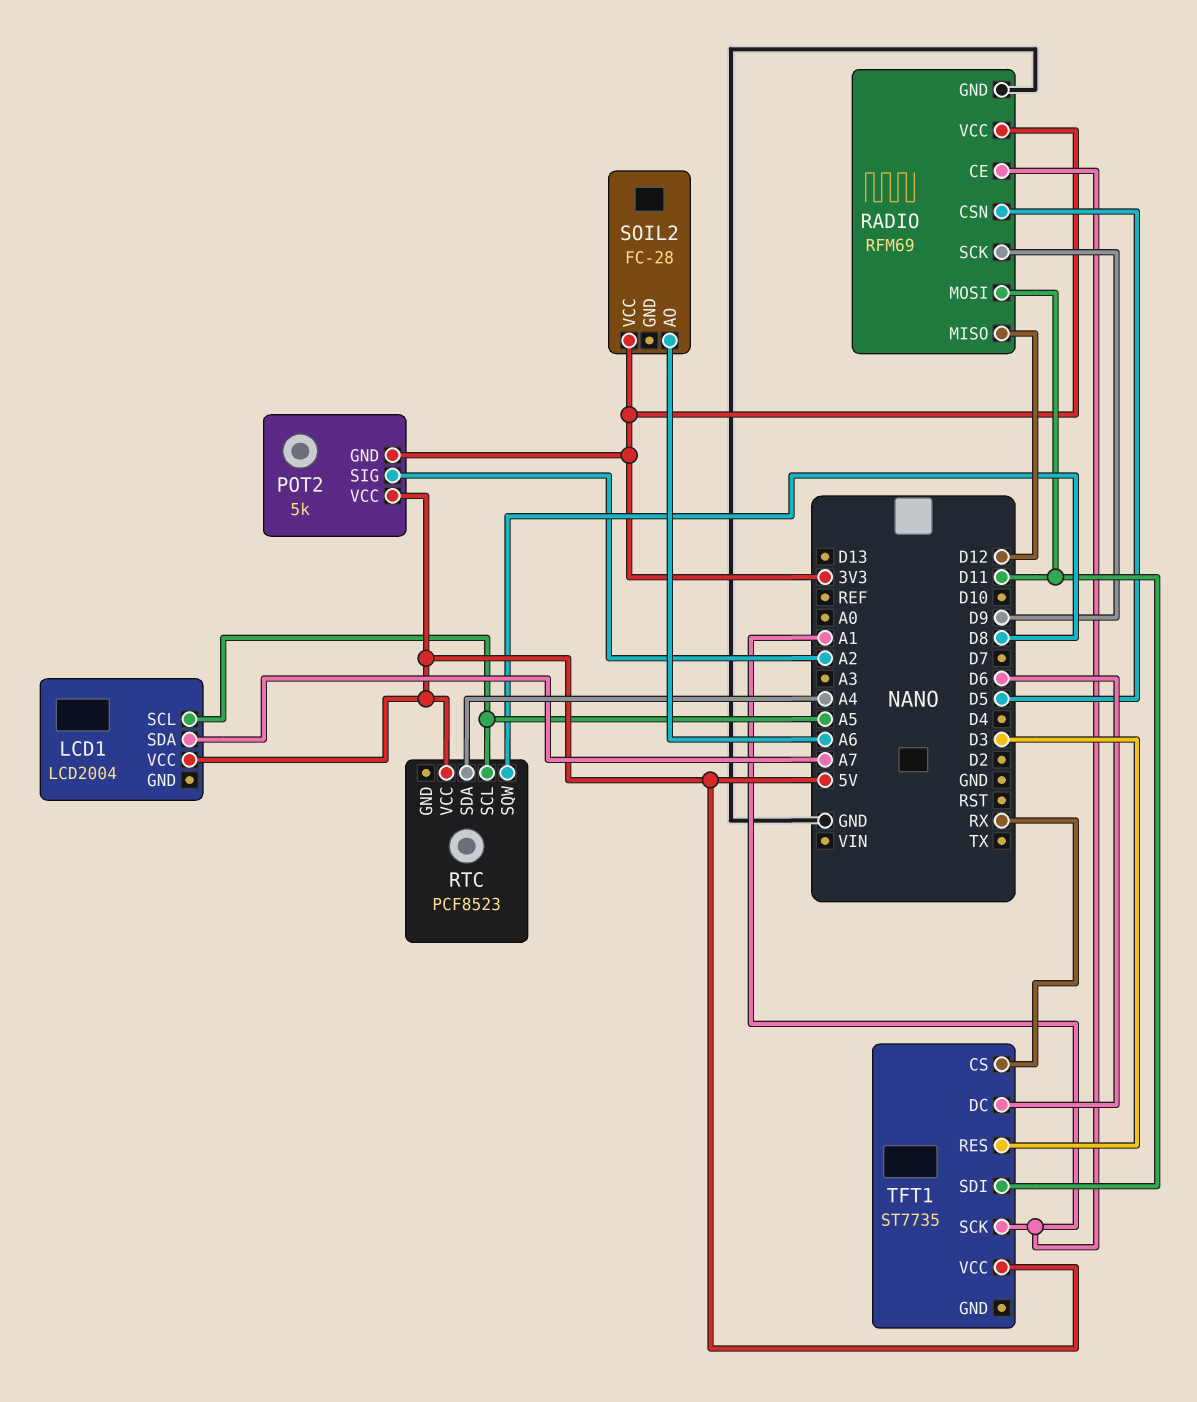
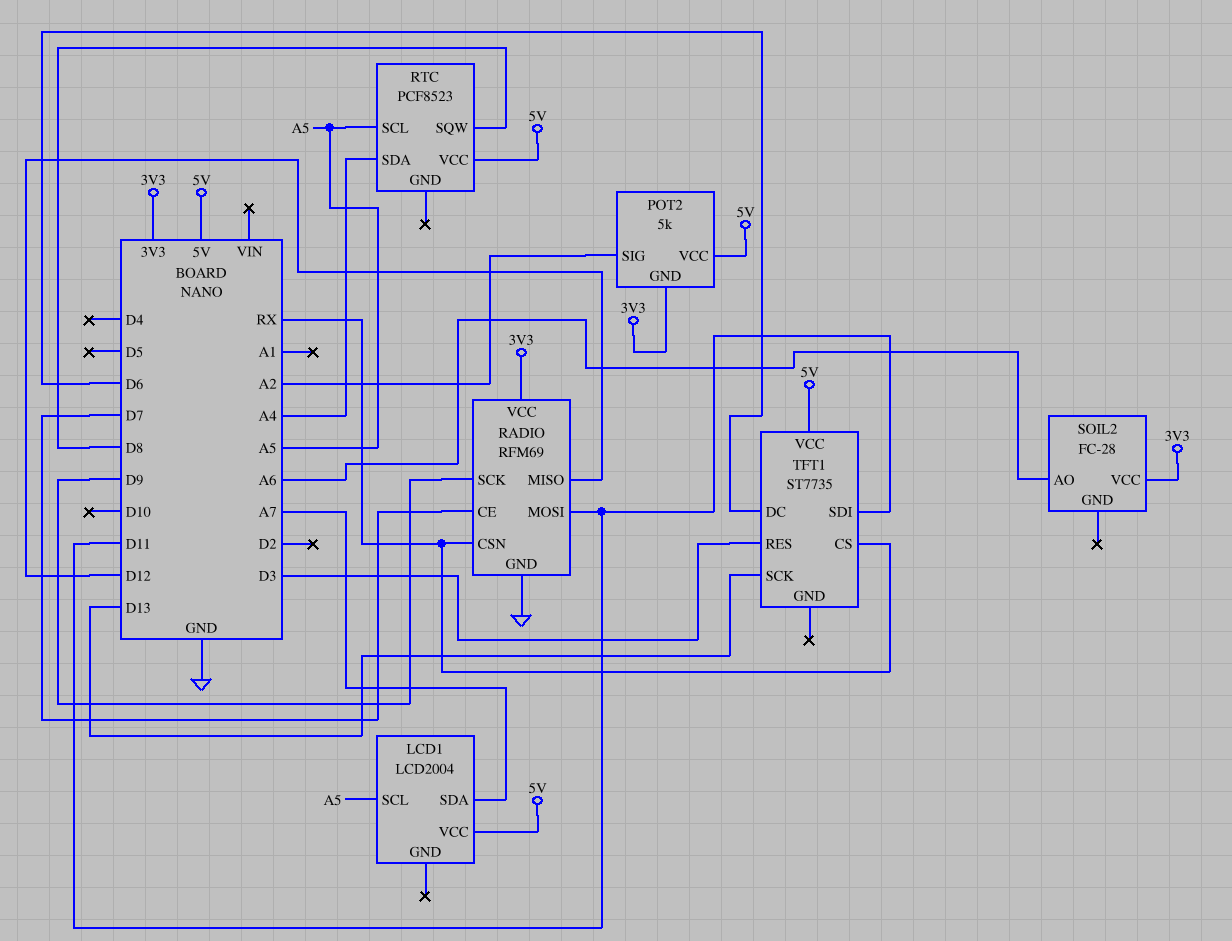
RADIO pin CE: A1 -> D7
RADIO pin CSN: D5 -> RX
TFT1 pin SCK: A1 -> D13

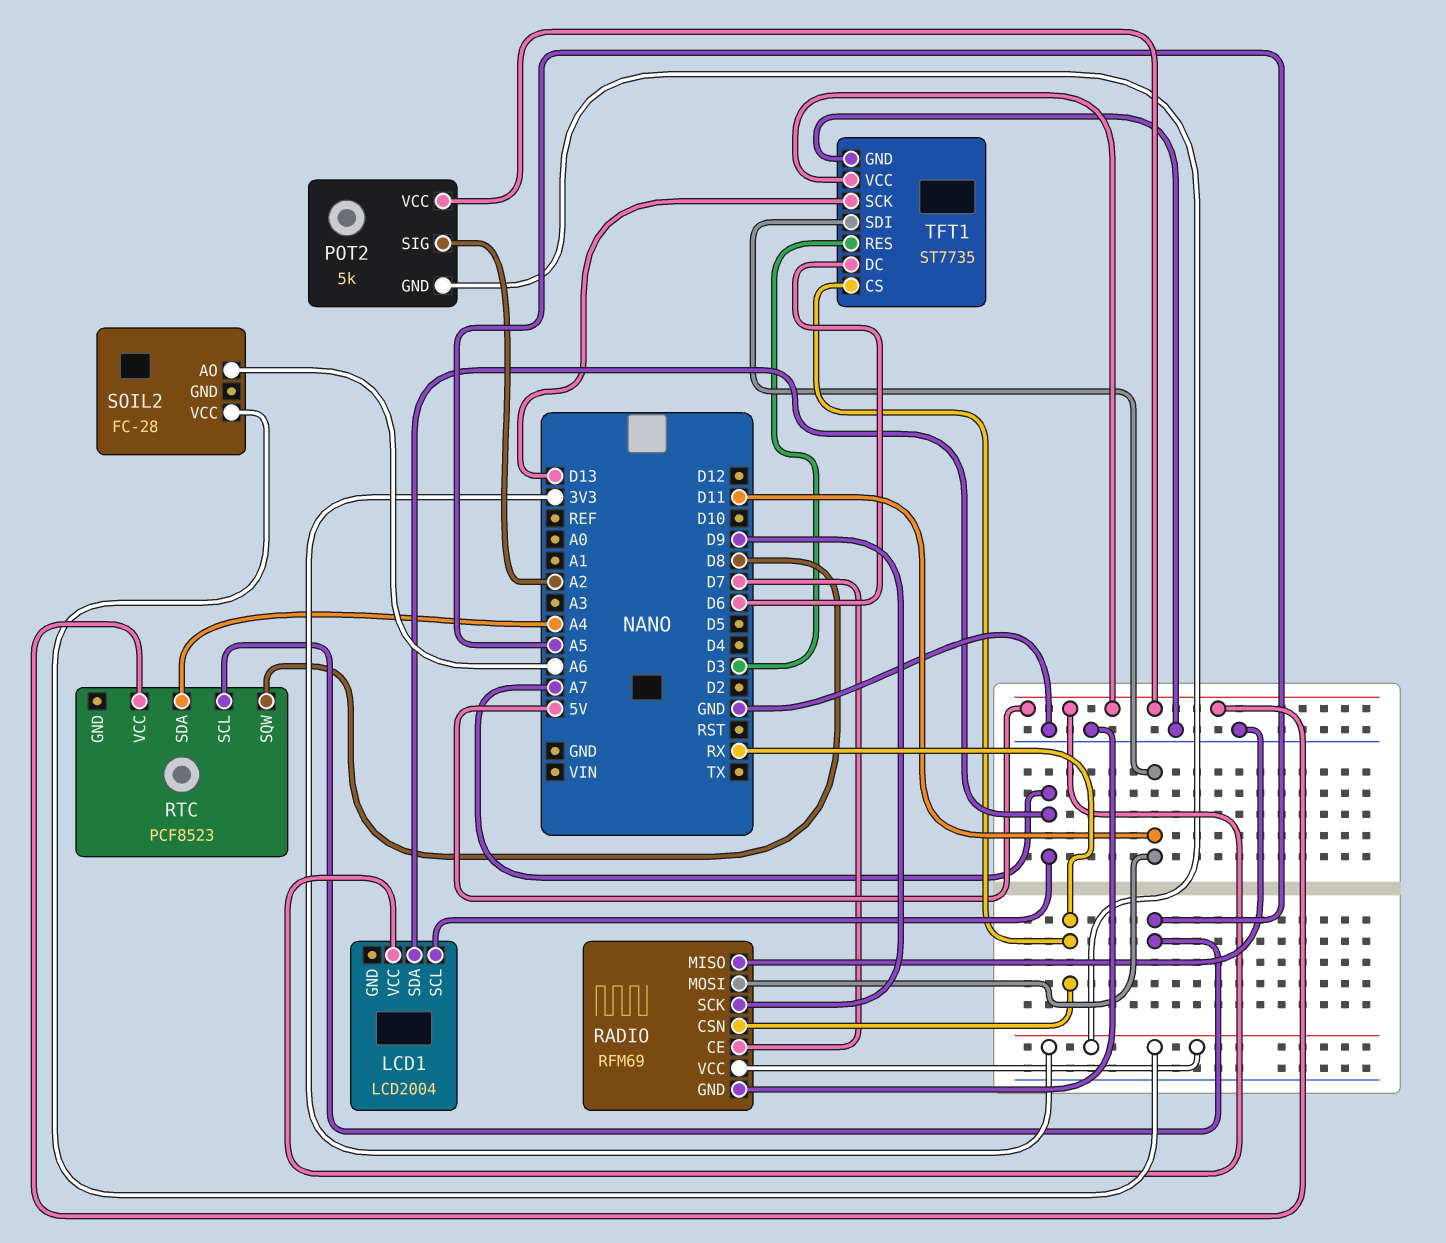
LCD1 pin SCL: A5 -> A7
RADIO pin MISO: D12 -> GND
TFT1 pin GND: none -> GND

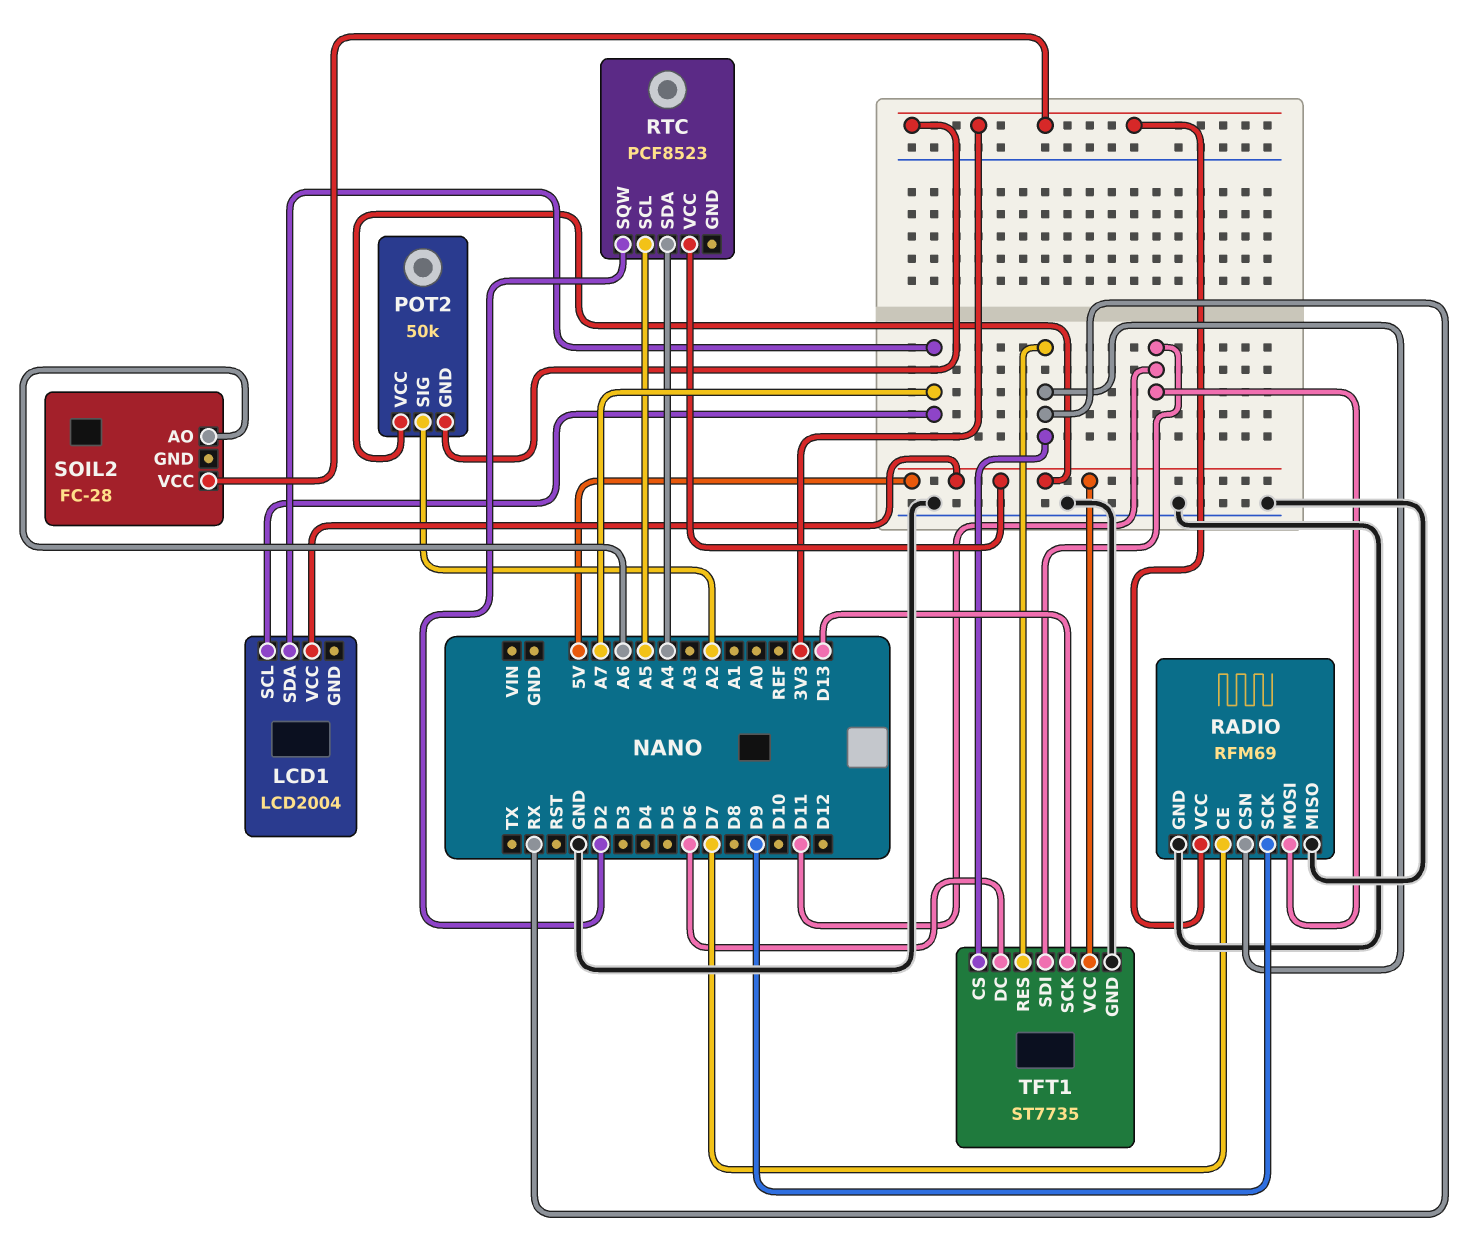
POT2: 5k -> 50k
RTC pin SQW: D8 -> D2
TFT1 pin RES: D3 -> RX

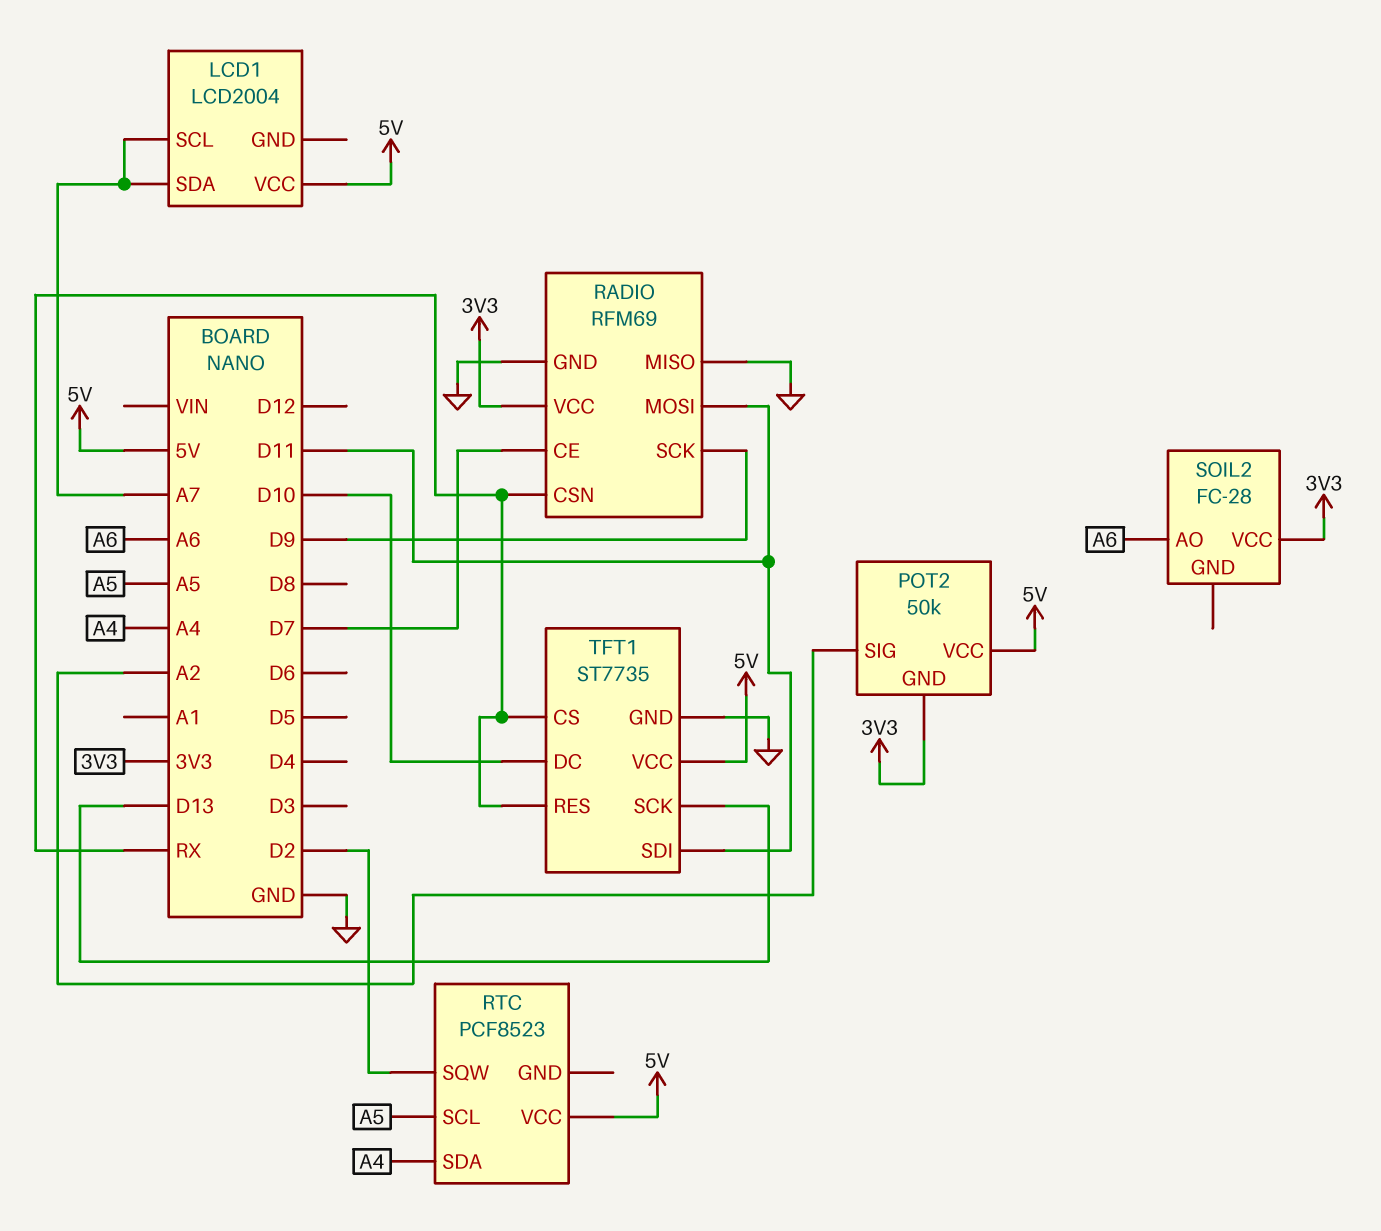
TFT1 pin DC: D6 -> D10

